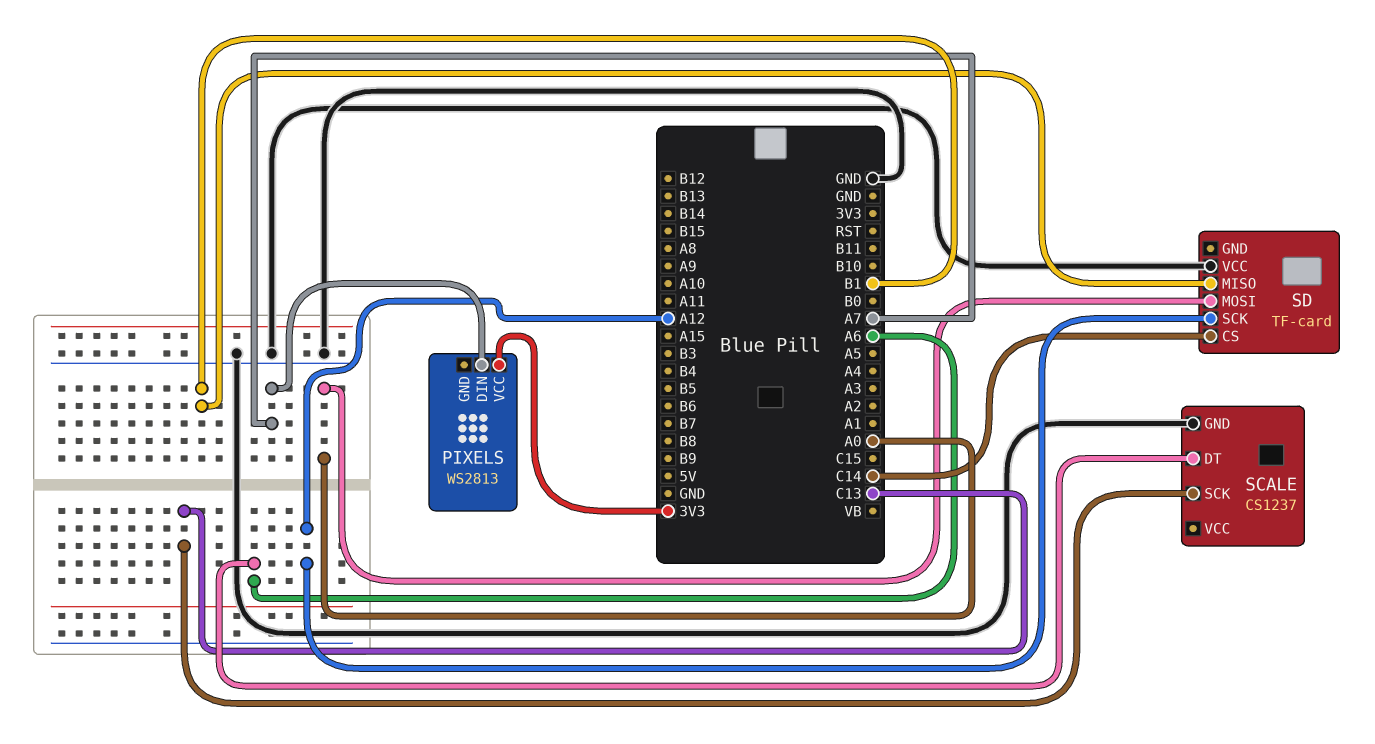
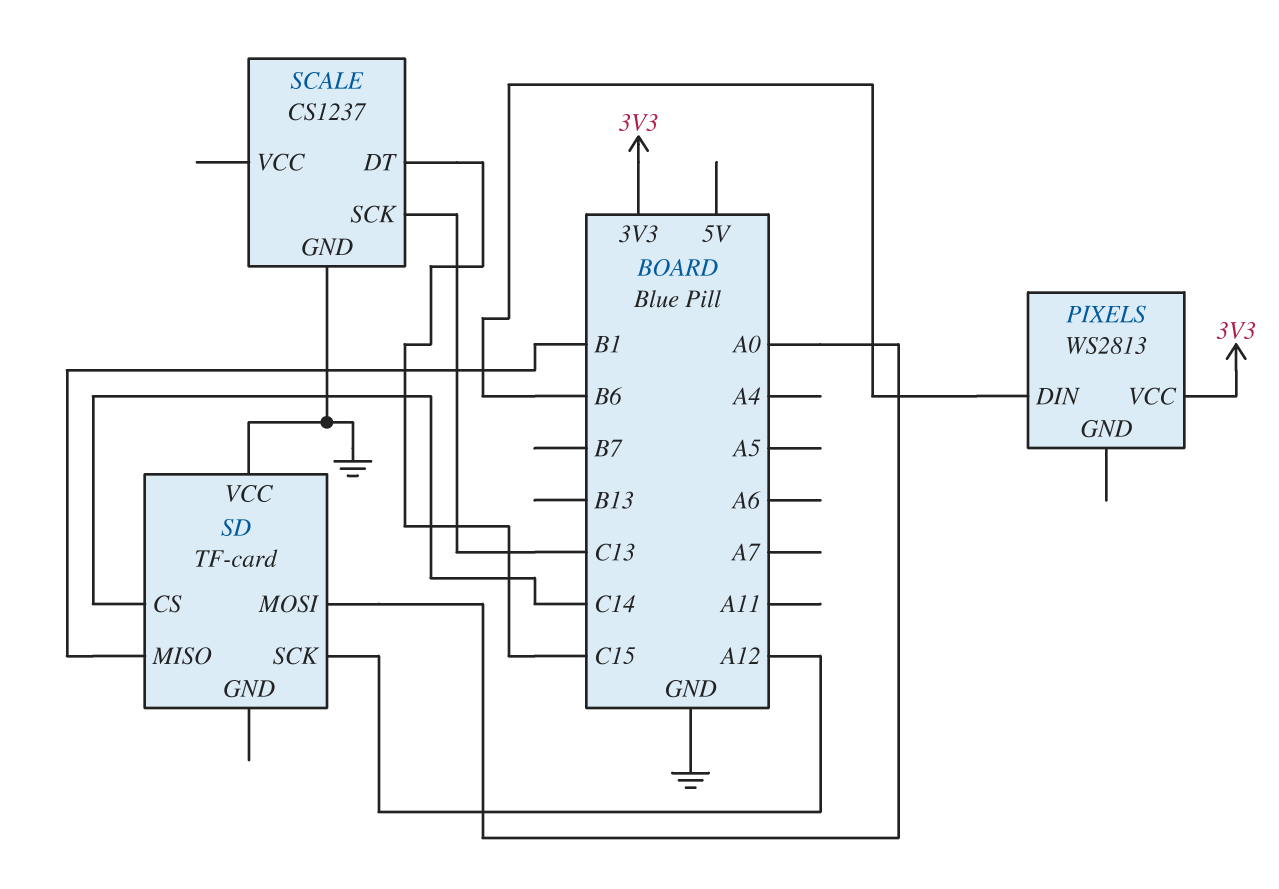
PIXELS pin DIN: A7 -> B6
SCALE pin DT: A6 -> C15

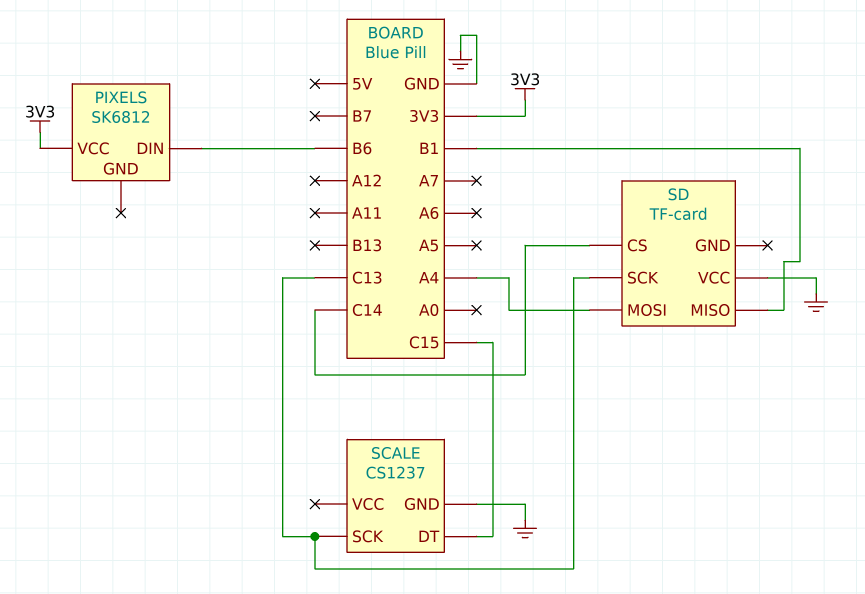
PIXELS: WS2813 -> SK6812
SD pin MOSI: A0 -> A4
SD pin SCK: A12 -> C13

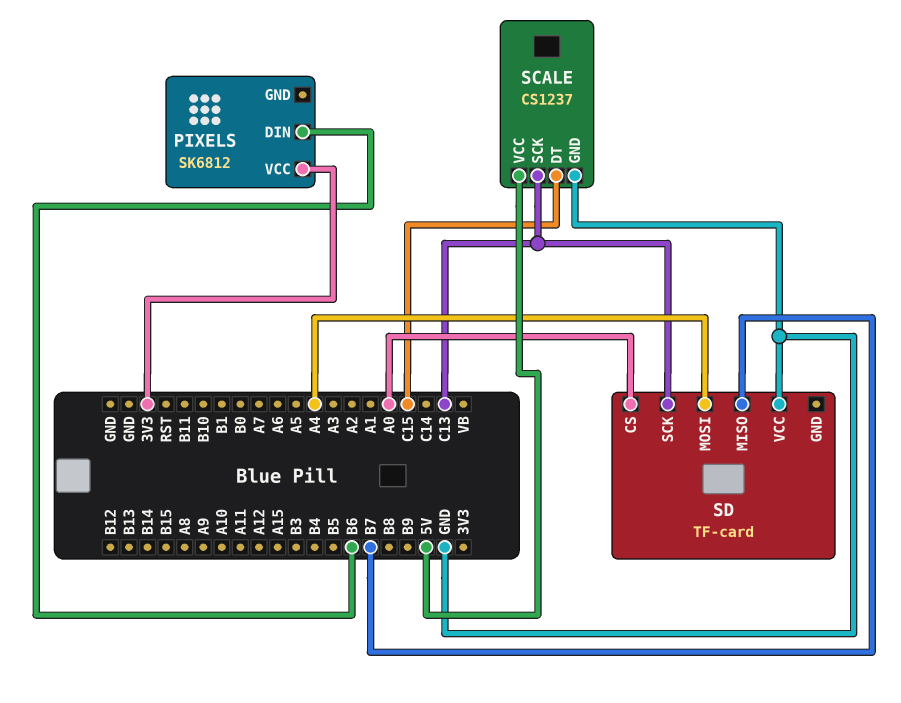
SCALE pin VCC: none -> 5V
SD pin CS: C14 -> A0
SD pin MISO: B1 -> B7

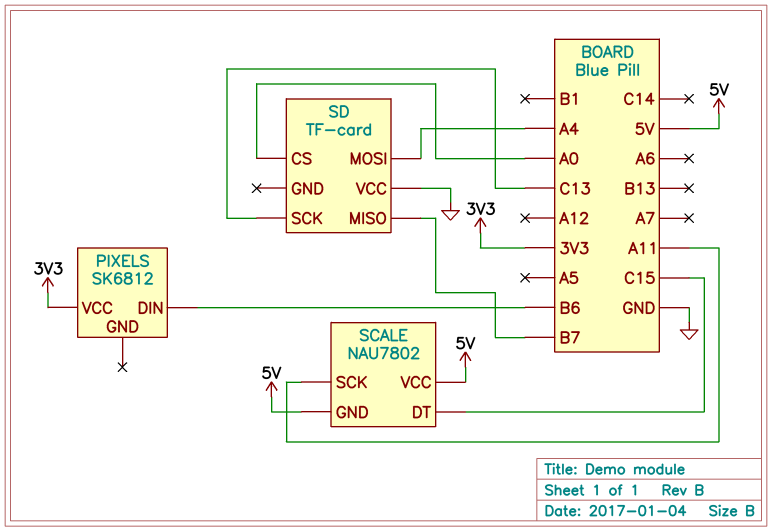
SCALE: CS1237 -> NAU7802
SCALE pin GND: GND -> 5V
SCALE pin SCK: C13 -> A11

